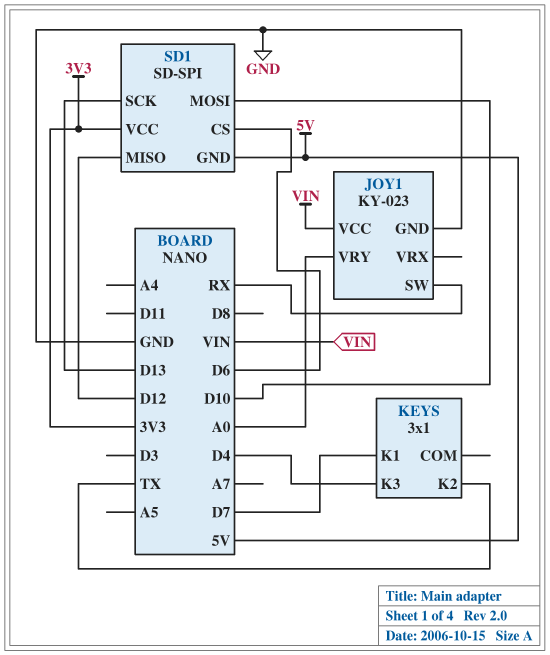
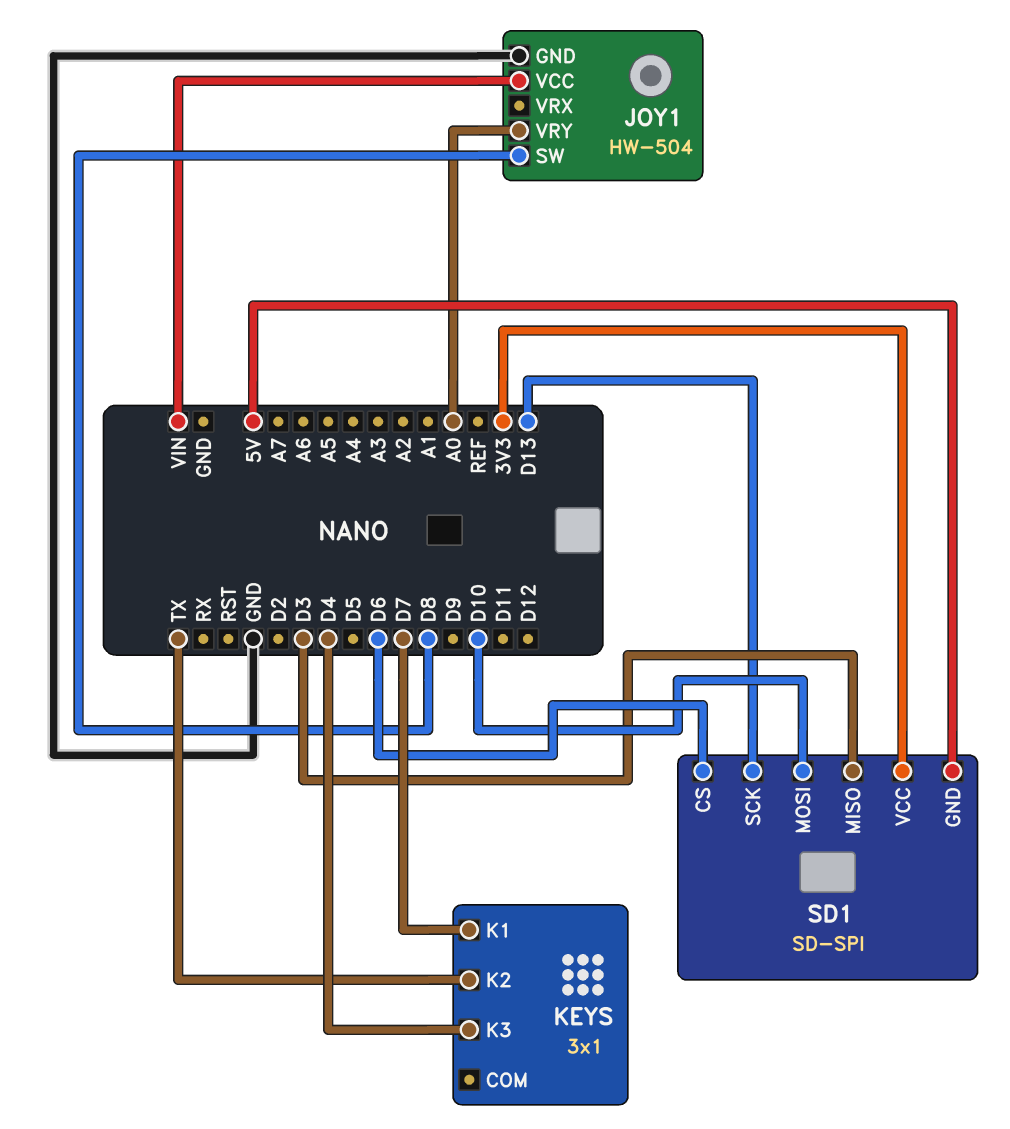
JOY1: KY-023 -> HW-504
JOY1 pin SW: RX -> D8
SD1 pin MISO: D12 -> D3

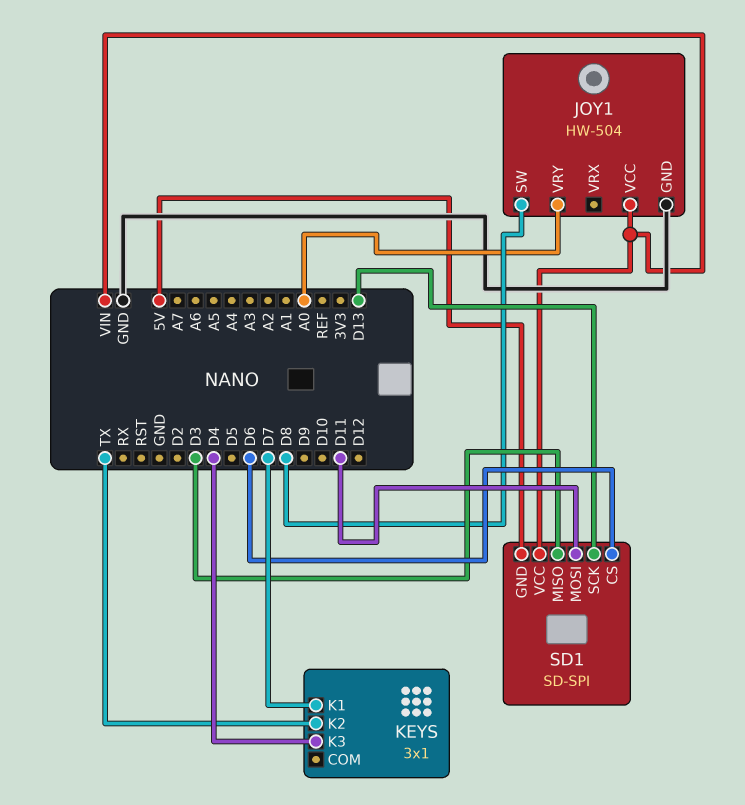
SD1 pin MOSI: D10 -> D11
SD1 pin VCC: 3V3 -> VIN

